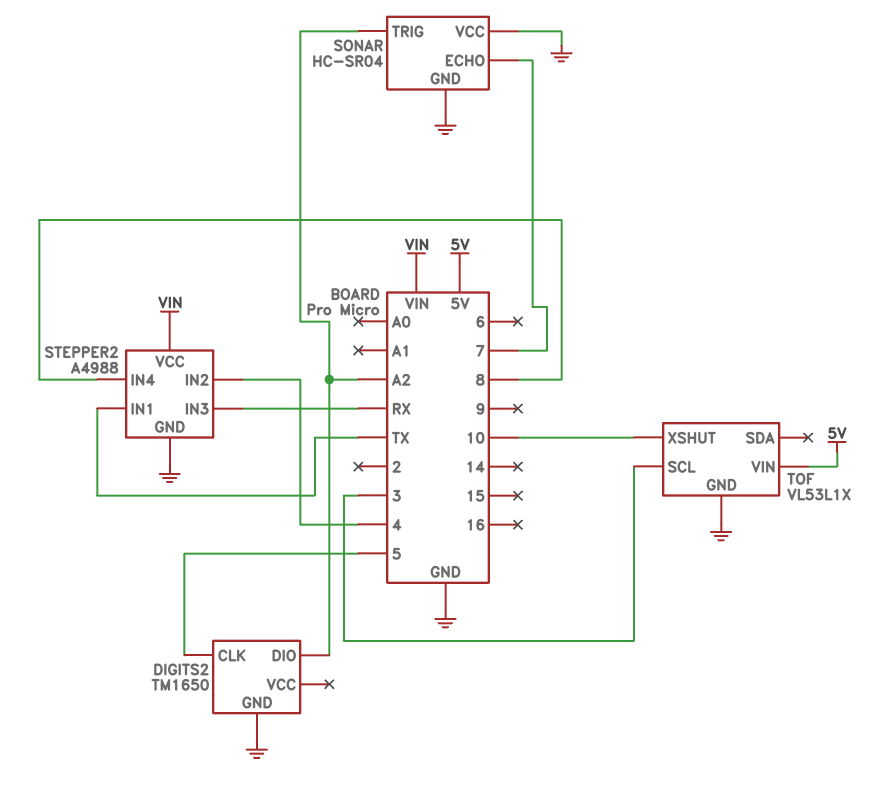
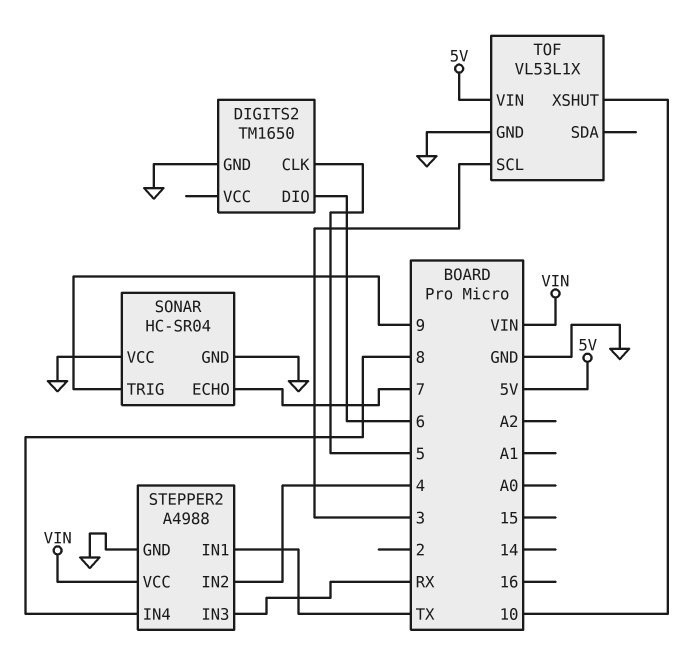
DIGITS2 pin DIO: A2 -> 6
SONAR pin TRIG: A2 -> 9

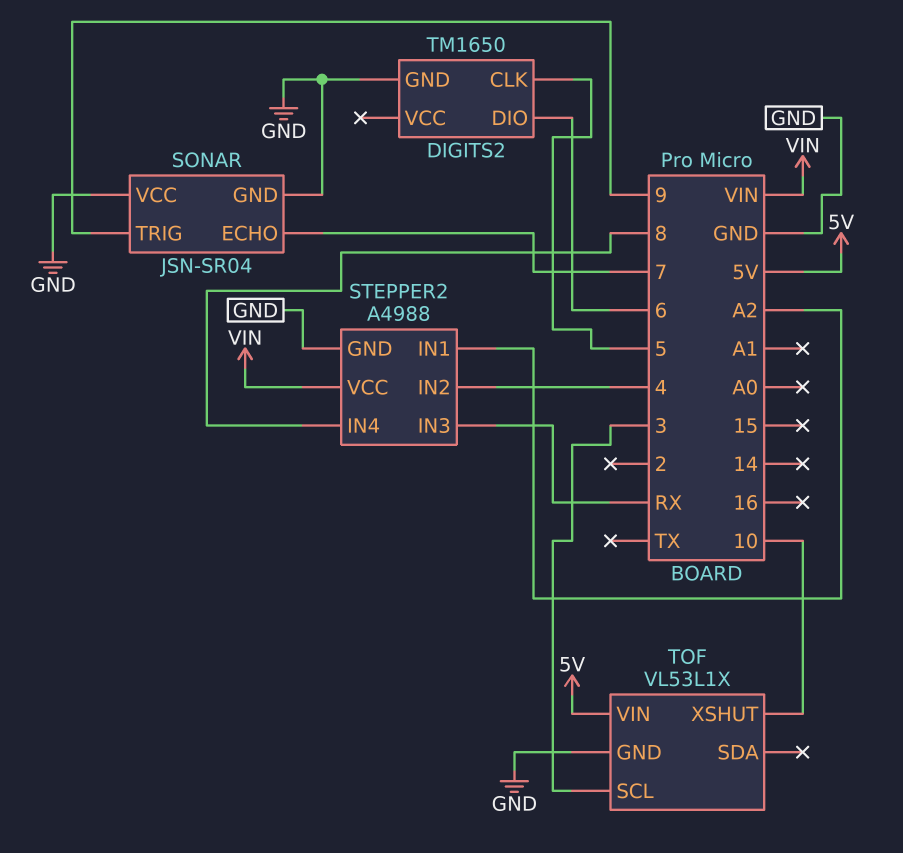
SONAR: HC-SR04 -> JSN-SR04
STEPPER2 pin IN1: TX -> A2

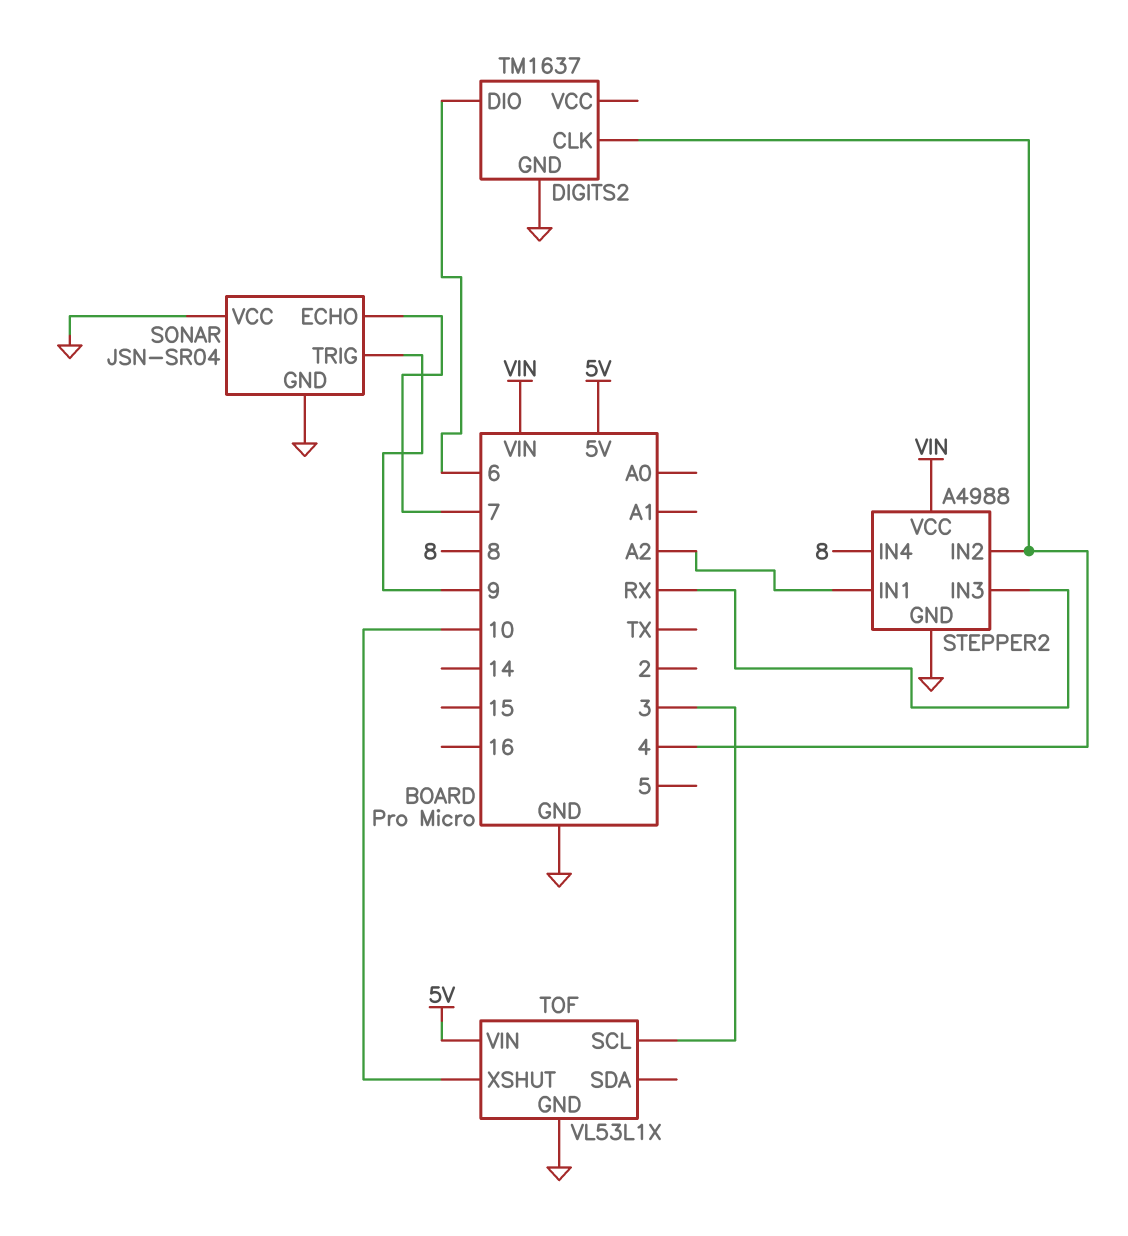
DIGITS2: TM1650 -> TM1637
DIGITS2 pin CLK: 5 -> 4

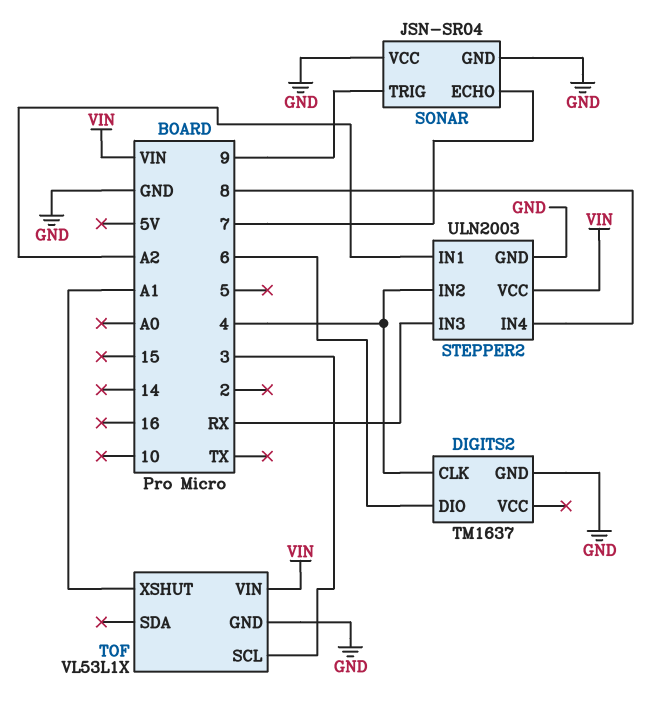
STEPPER2: A4988 -> ULN2003
TOF pin VIN: 5V -> VIN
TOF pin XSHUT: 10 -> A1

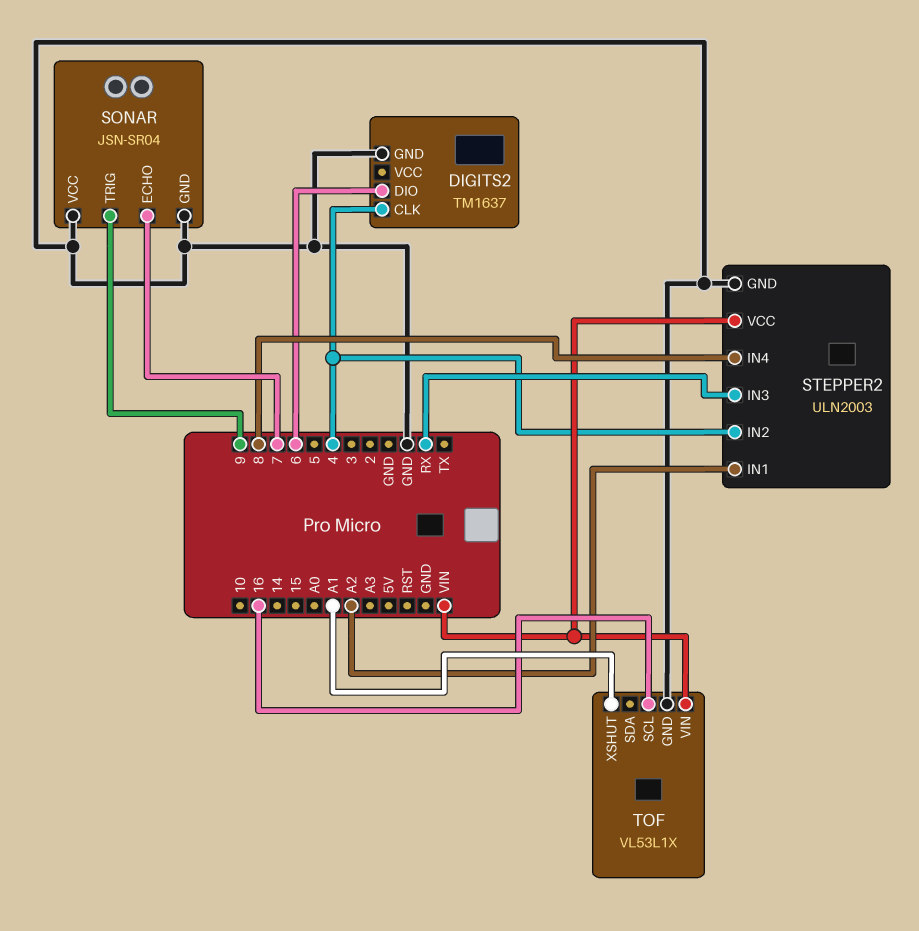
TOF pin SCL: 3 -> 16

